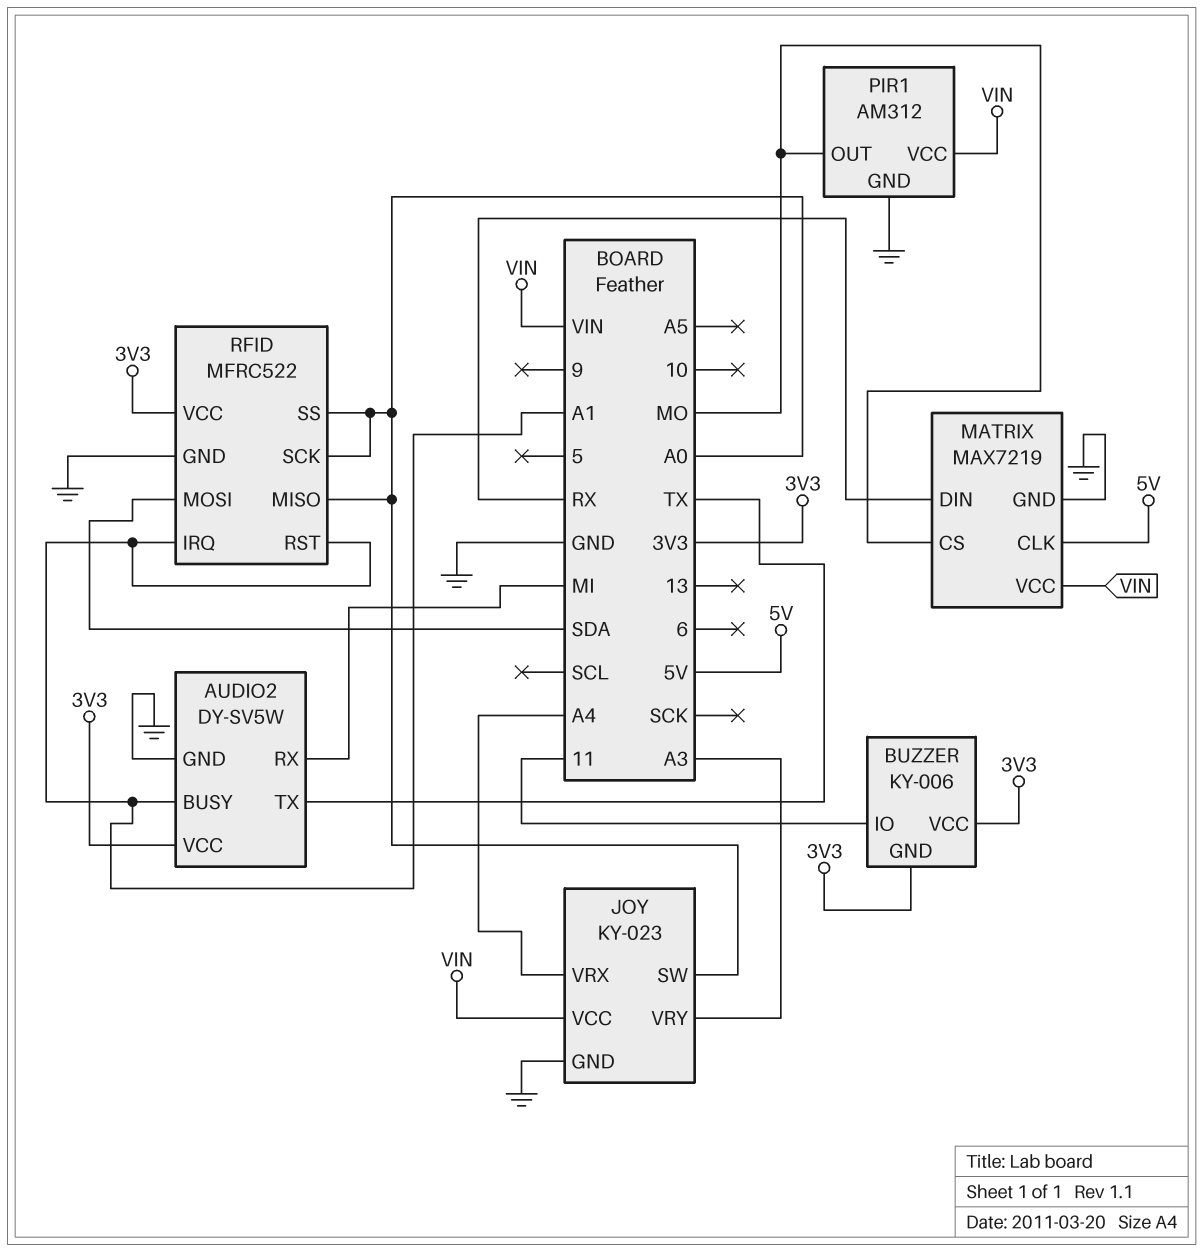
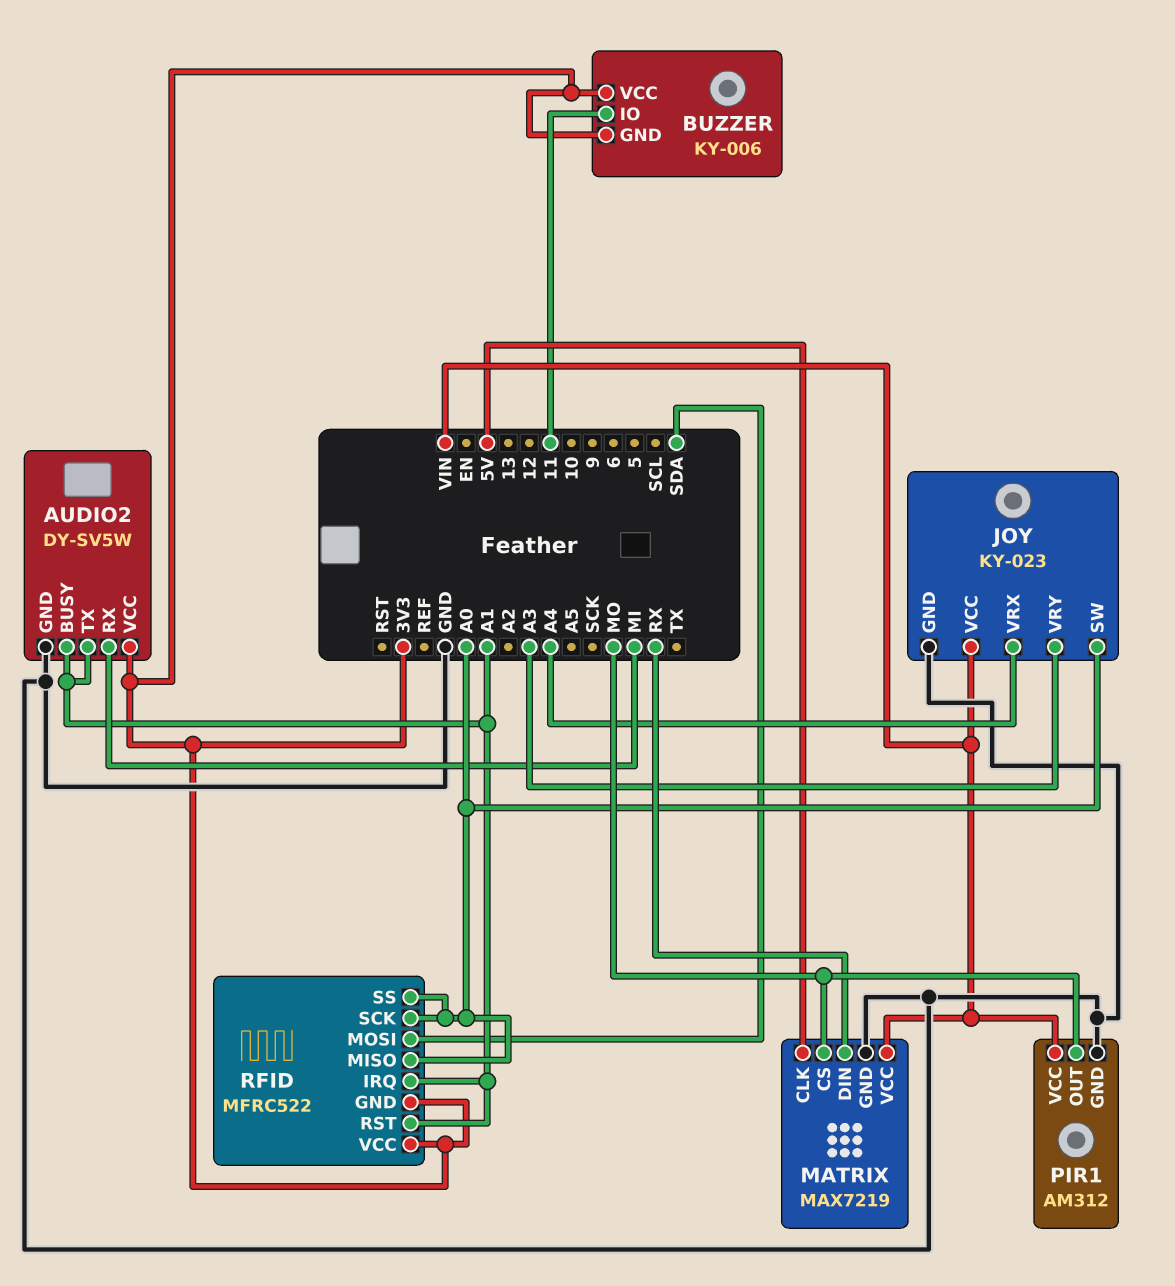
AUDIO2 pin TX: TX -> A1
RFID pin GND: GND -> 3V3

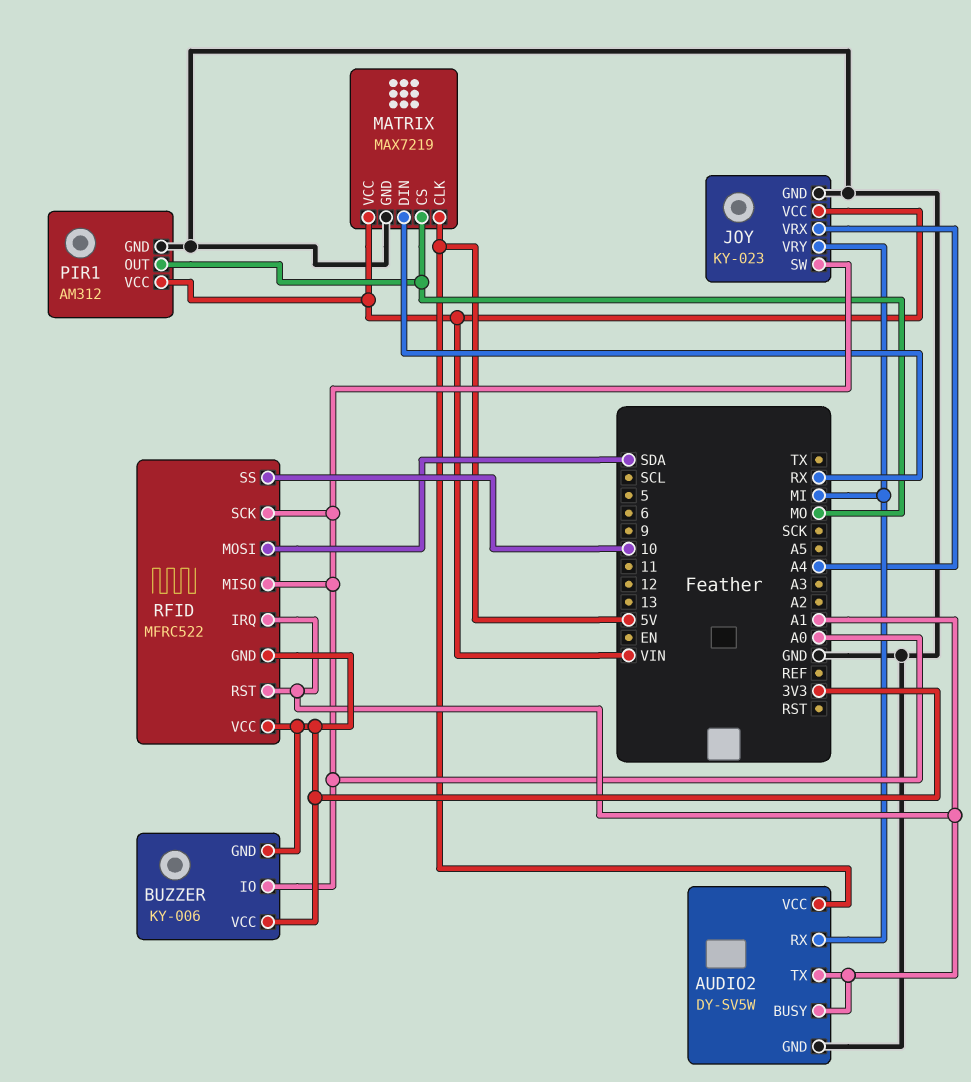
AUDIO2 pin VCC: 3V3 -> 5V
BUZZER pin IO: 11 -> A0
JOY pin VRY: A3 -> MI
RFID pin SS: A0 -> 10

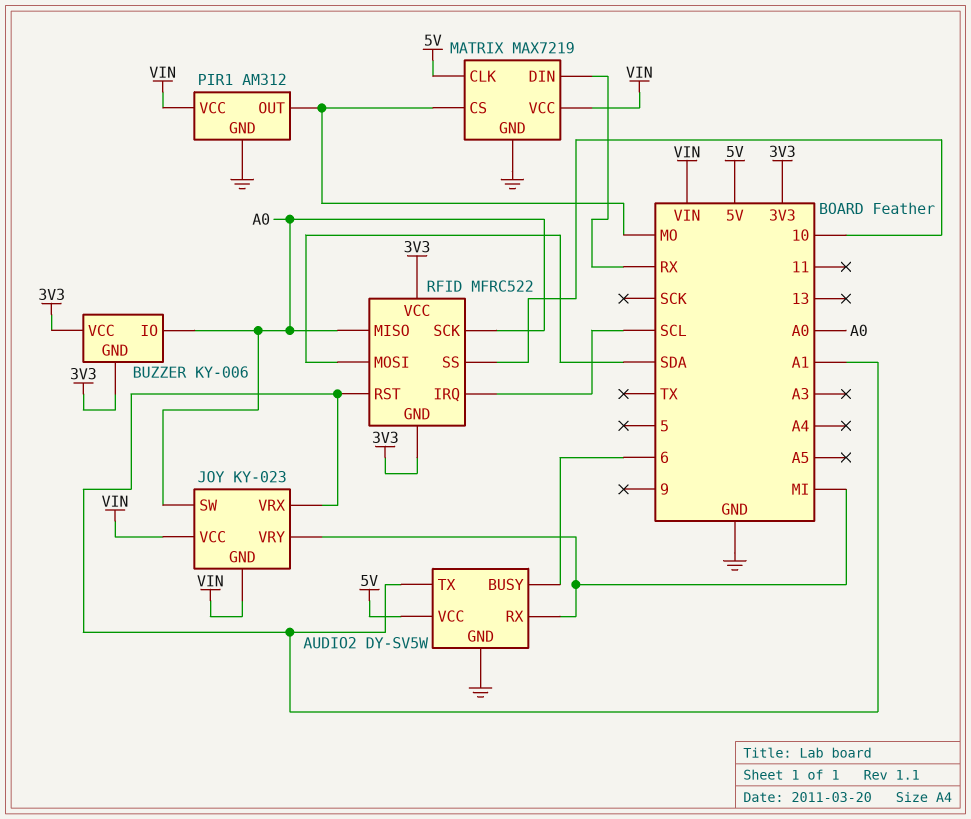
AUDIO2 pin BUSY: A1 -> 6
JOY pin GND: GND -> VIN
JOY pin VRX: A4 -> A1
RFID pin IRQ: A1 -> SCL

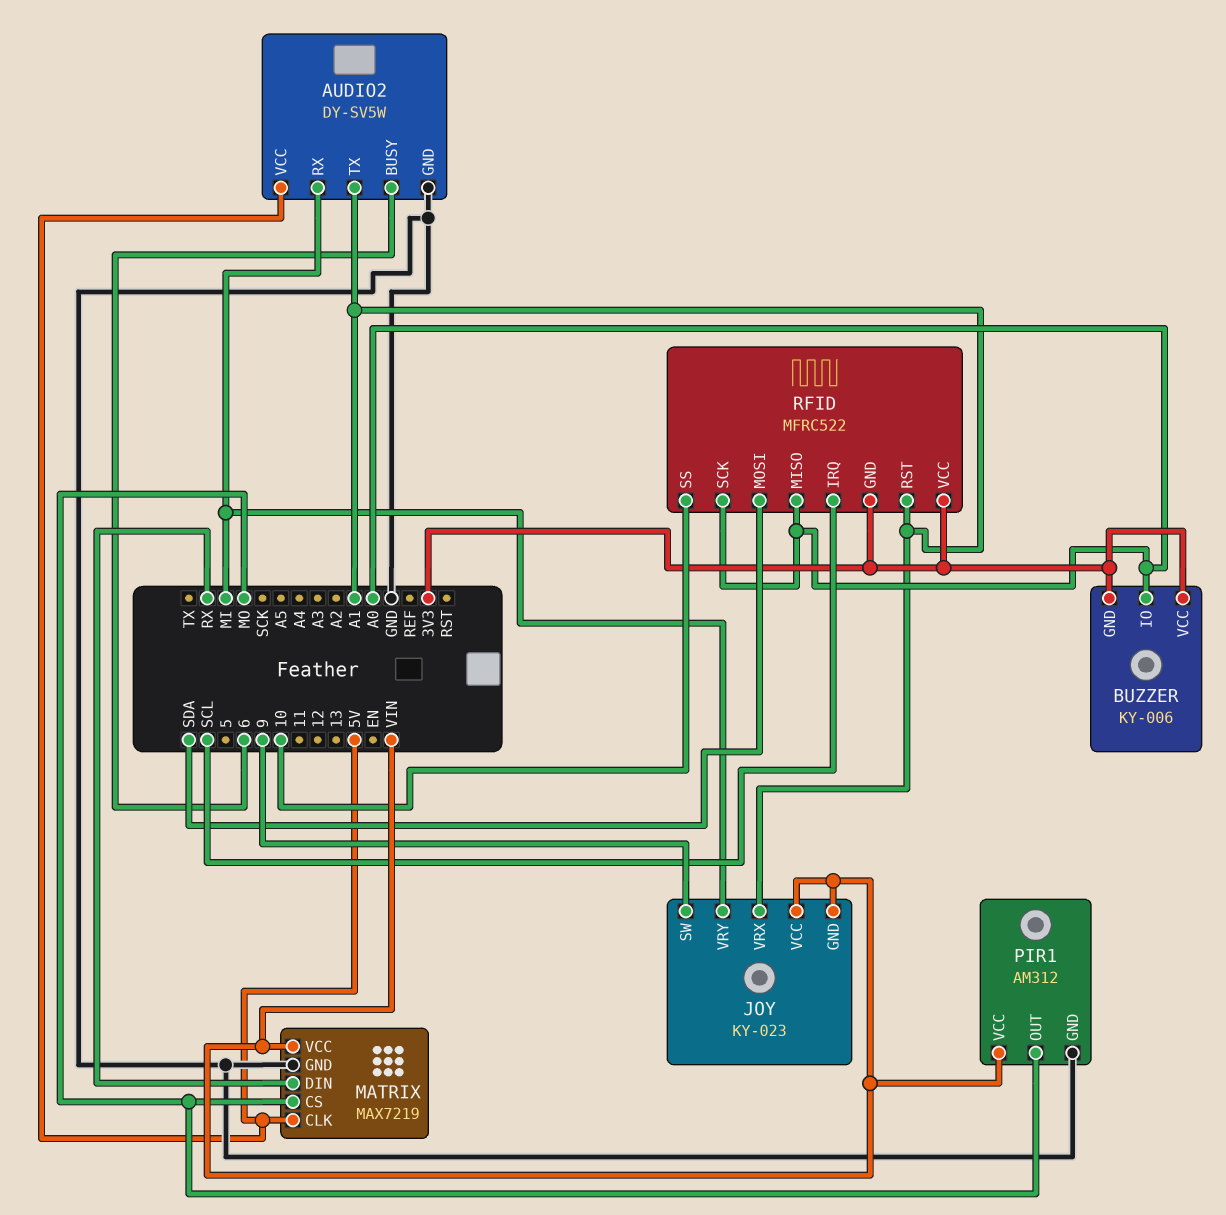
JOY pin SW: A0 -> 9

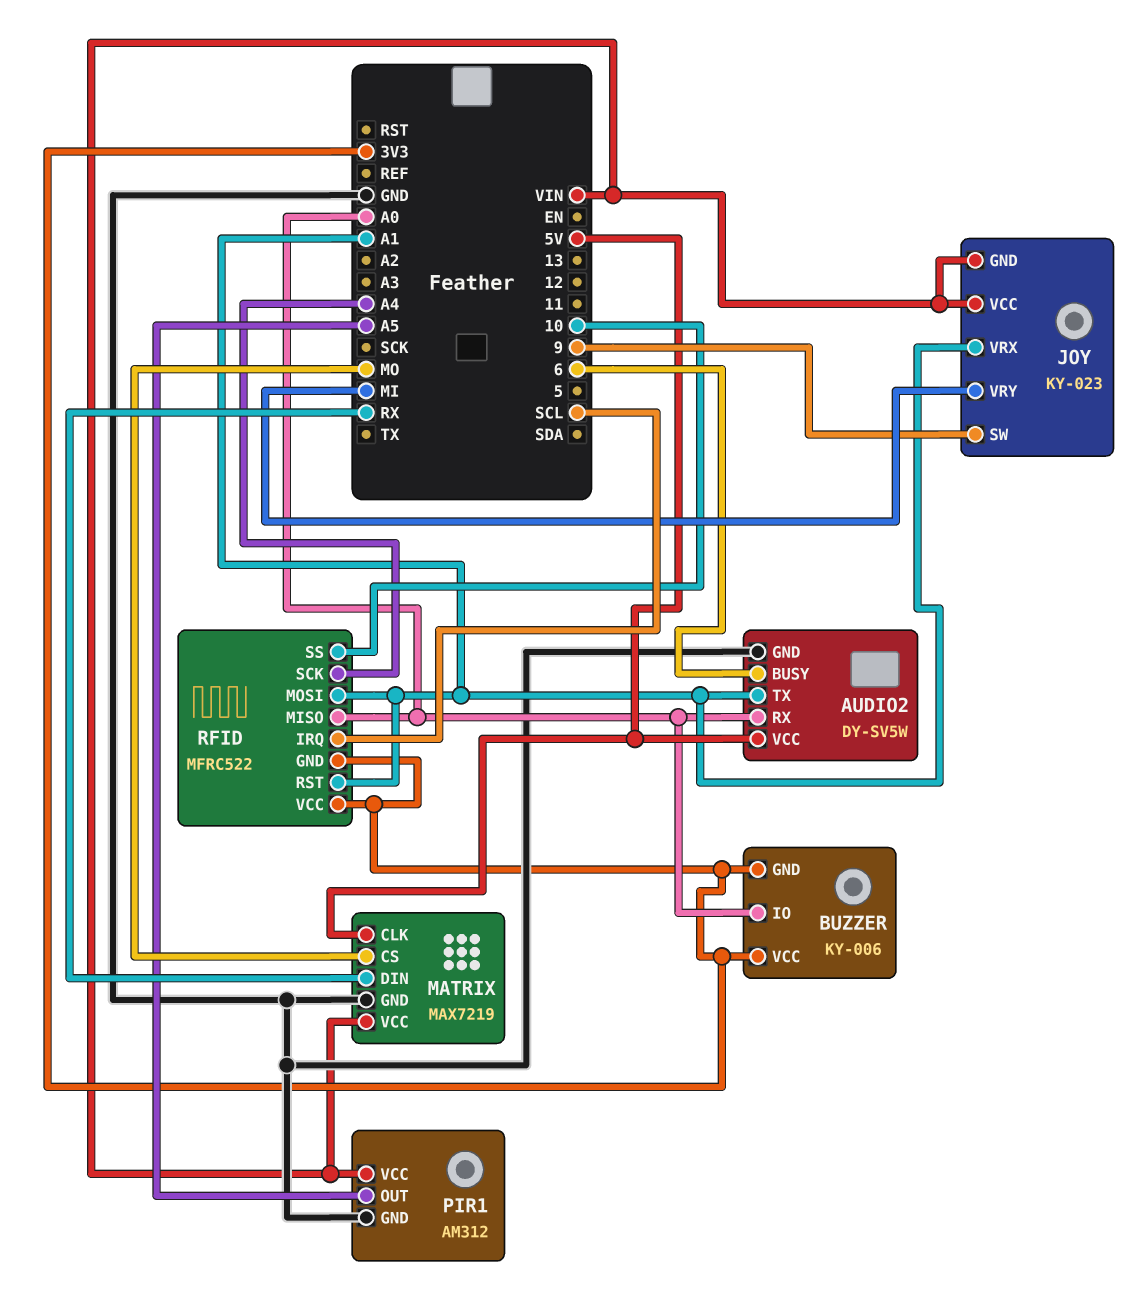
AUDIO2 pin RX: MI -> A0
PIR1 pin OUT: MO -> A5
RFID pin MOSI: SDA -> A1
RFID pin SCK: A0 -> A4

